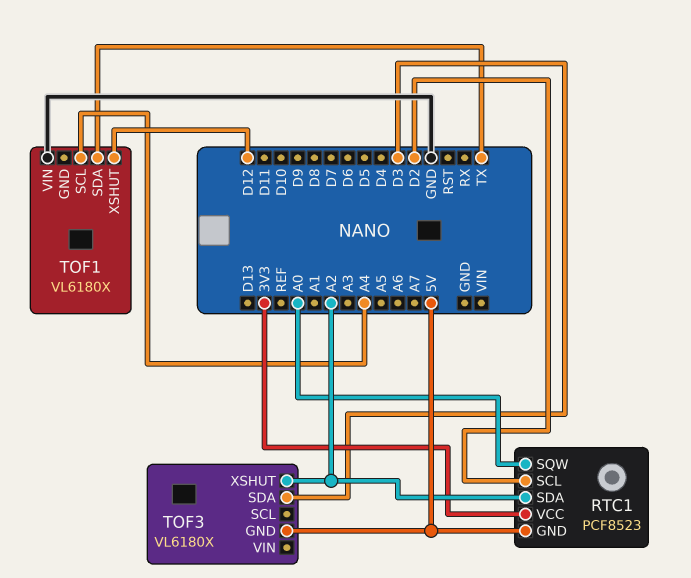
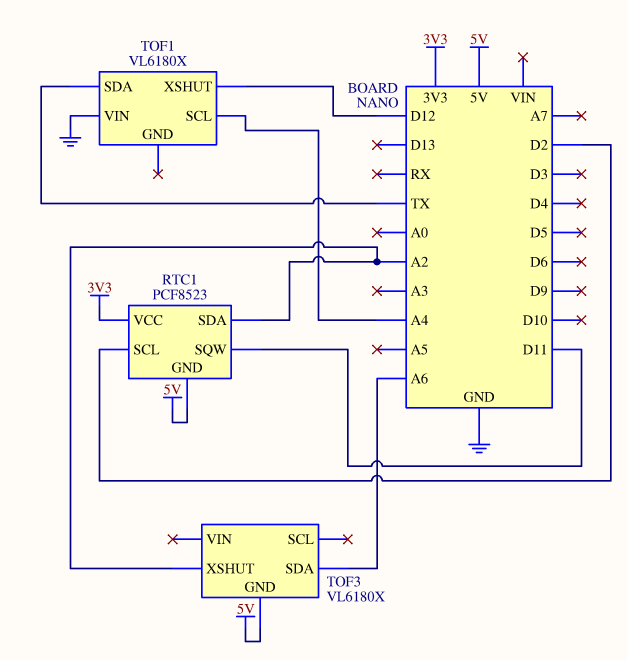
RTC1 pin SQW: A0 -> D11
TOF3 pin SDA: D3 -> A6

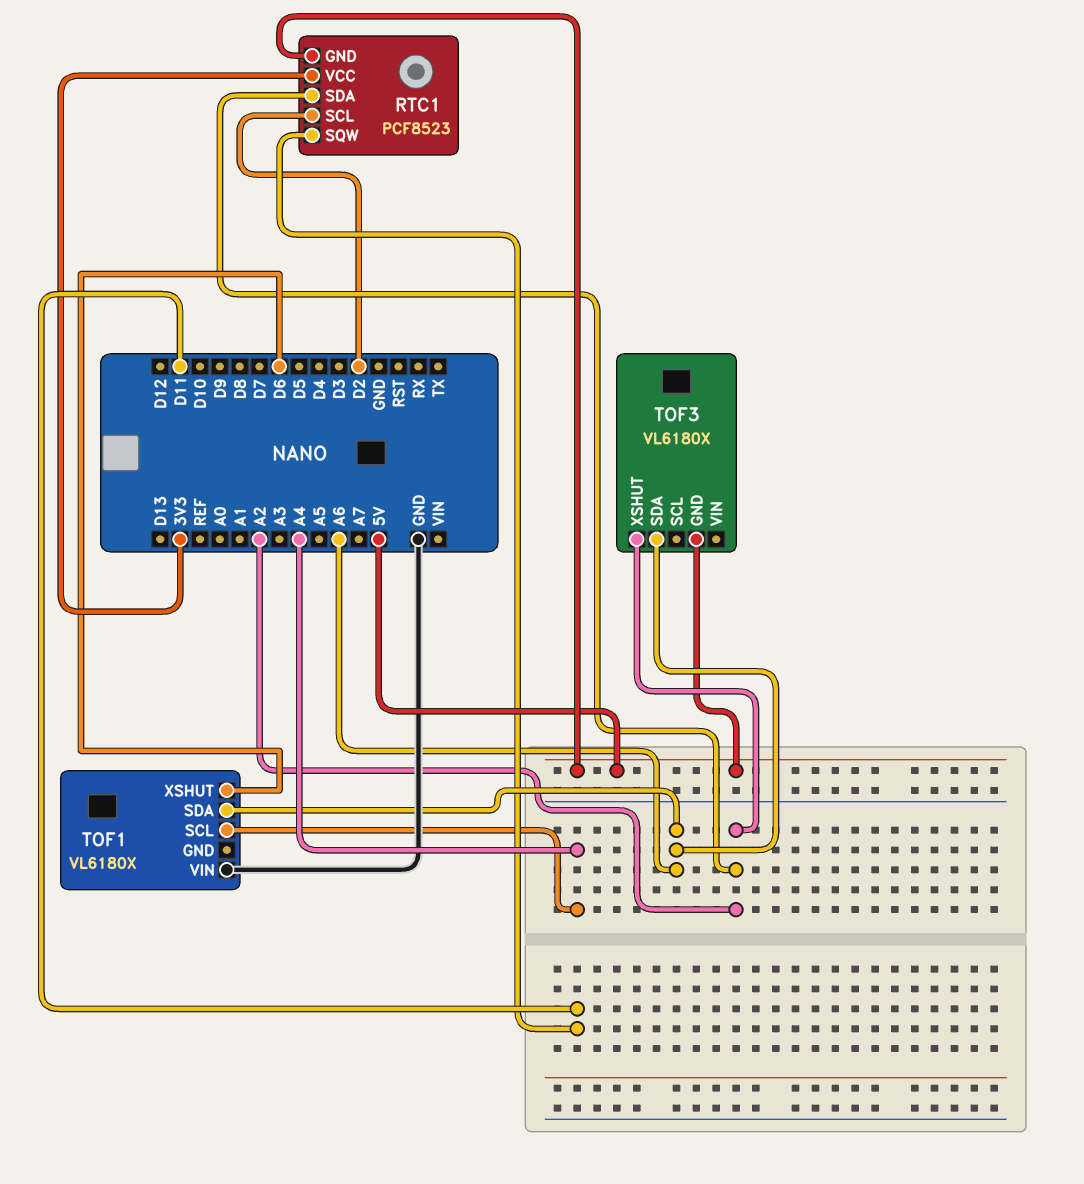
TOF1 pin SDA: TX -> A6
TOF1 pin XSHUT: D12 -> D6

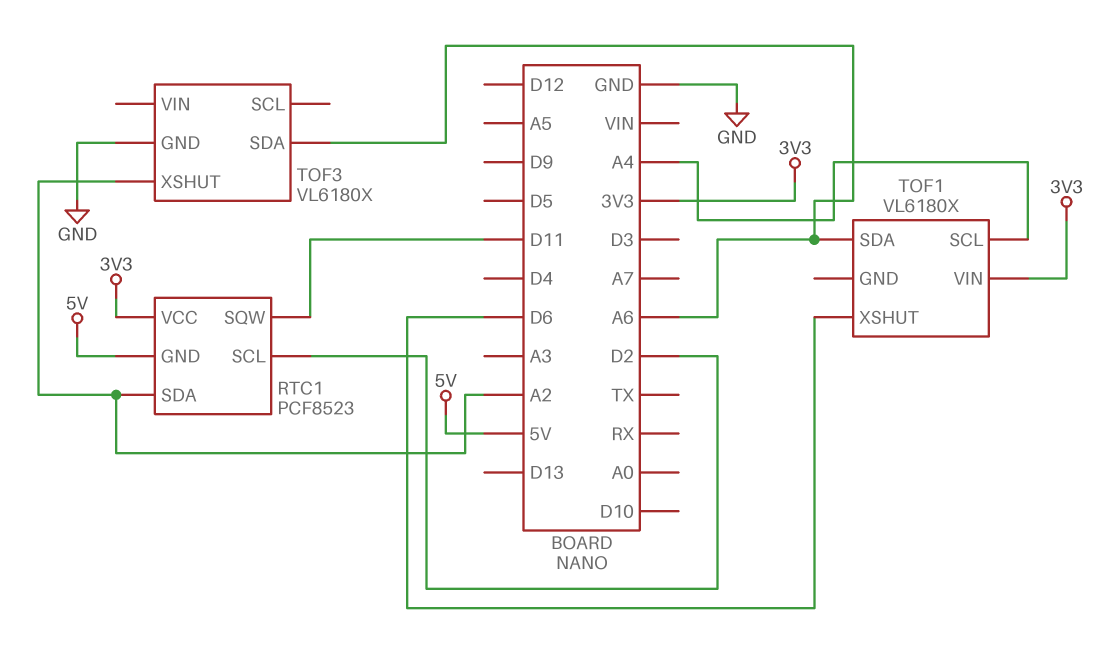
TOF1 pin VIN: GND -> 3V3
TOF3 pin GND: 5V -> GND

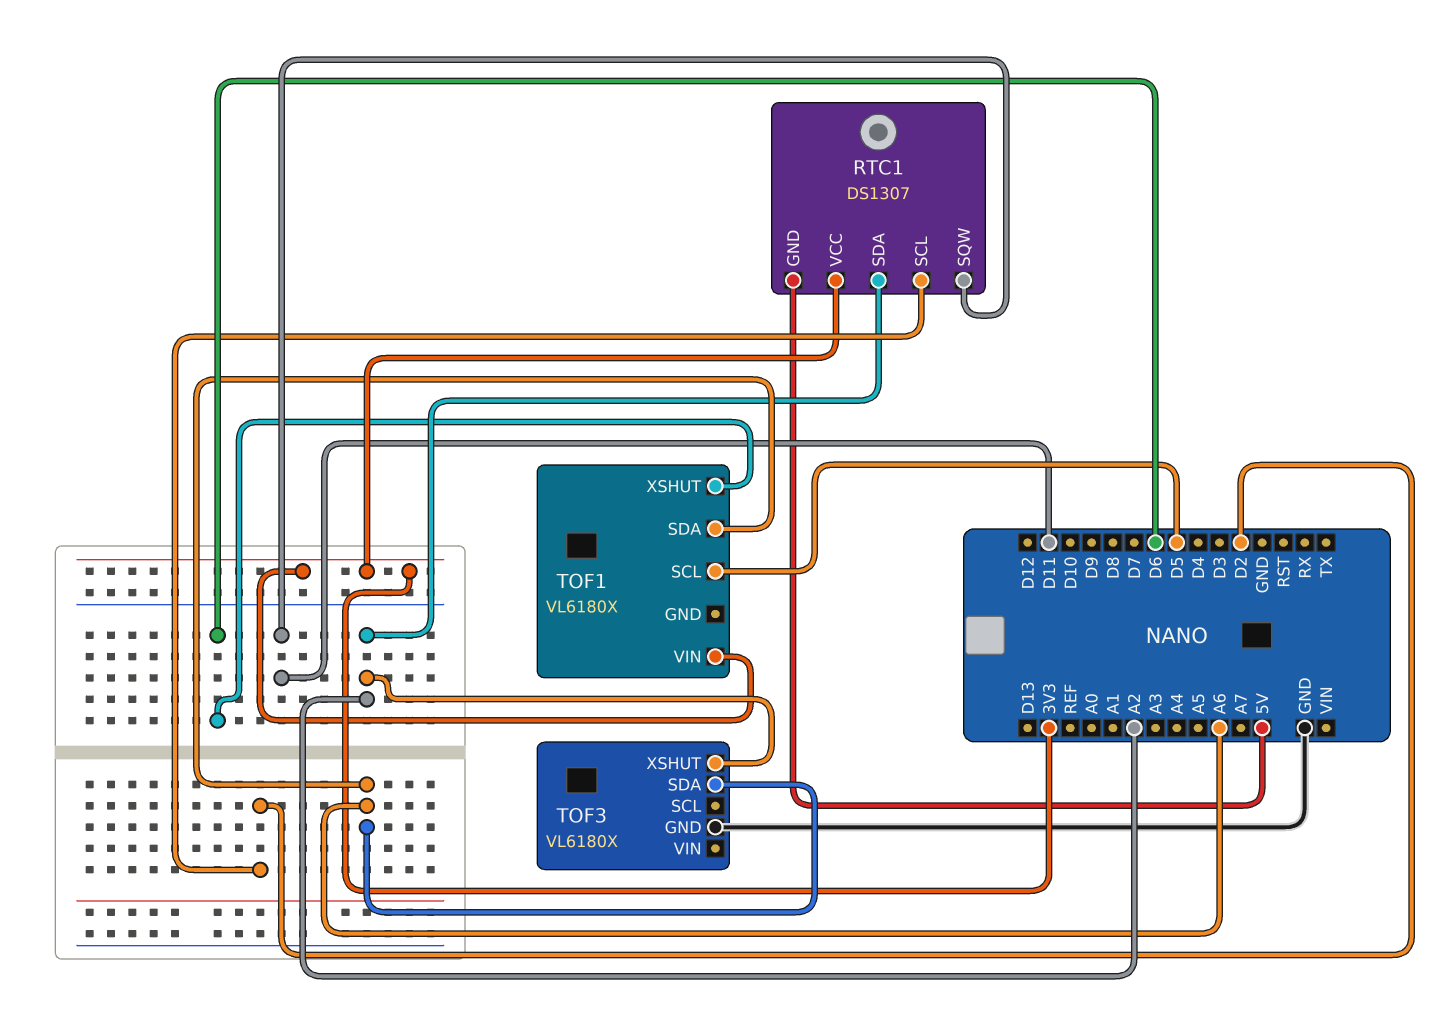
RTC1: PCF8523 -> DS1307
TOF1 pin SCL: A4 -> D5

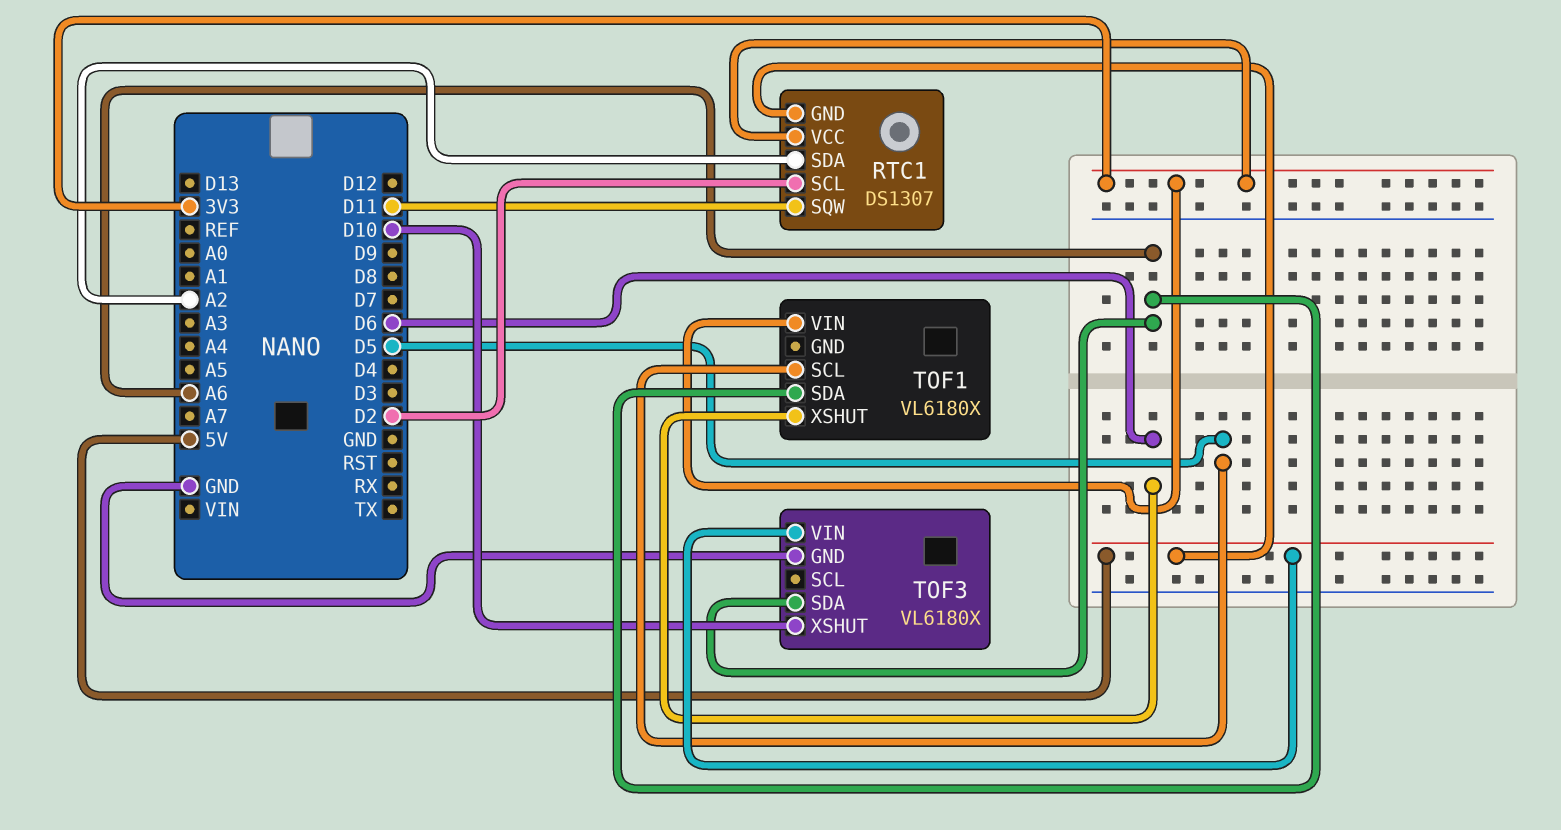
TOF3 pin VIN: none -> 5V
TOF3 pin XSHUT: A2 -> D10

